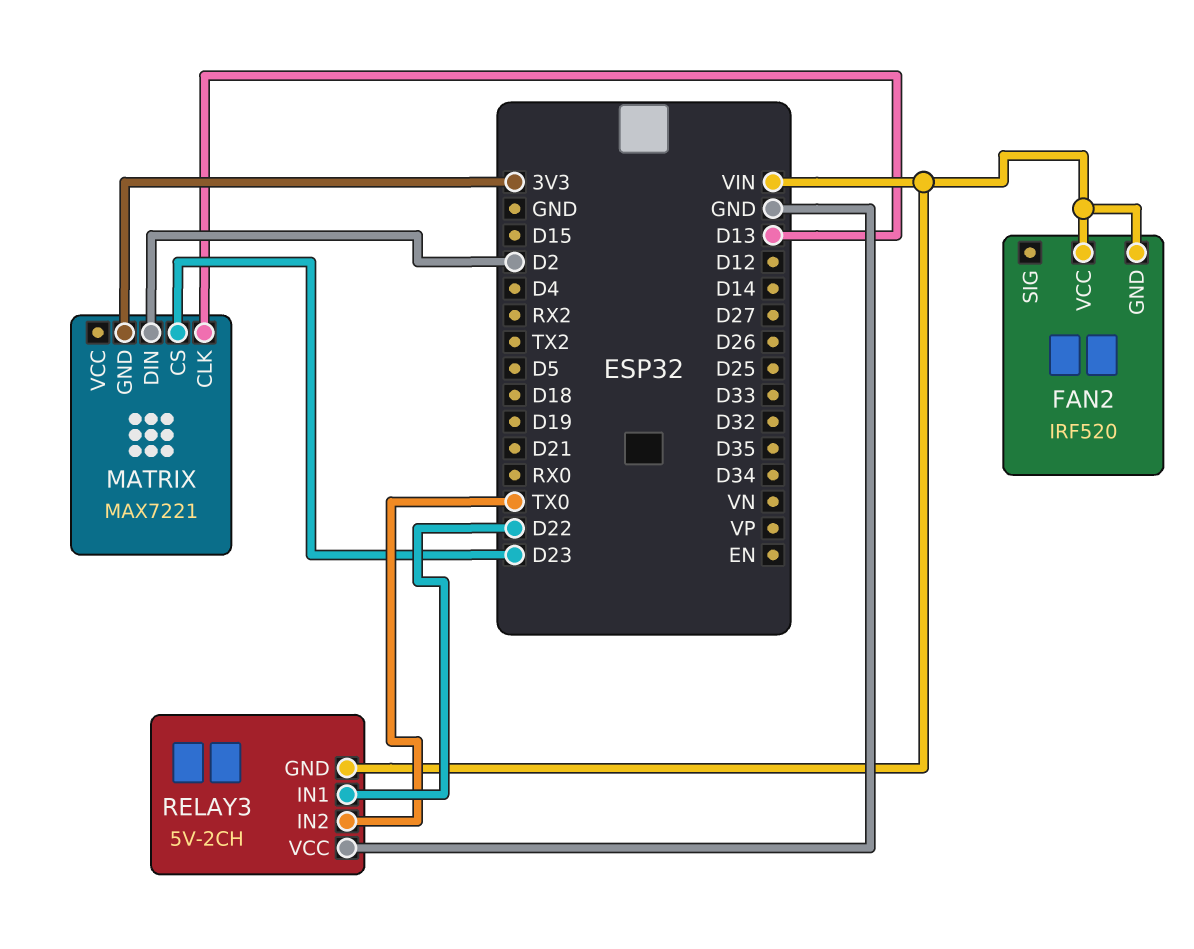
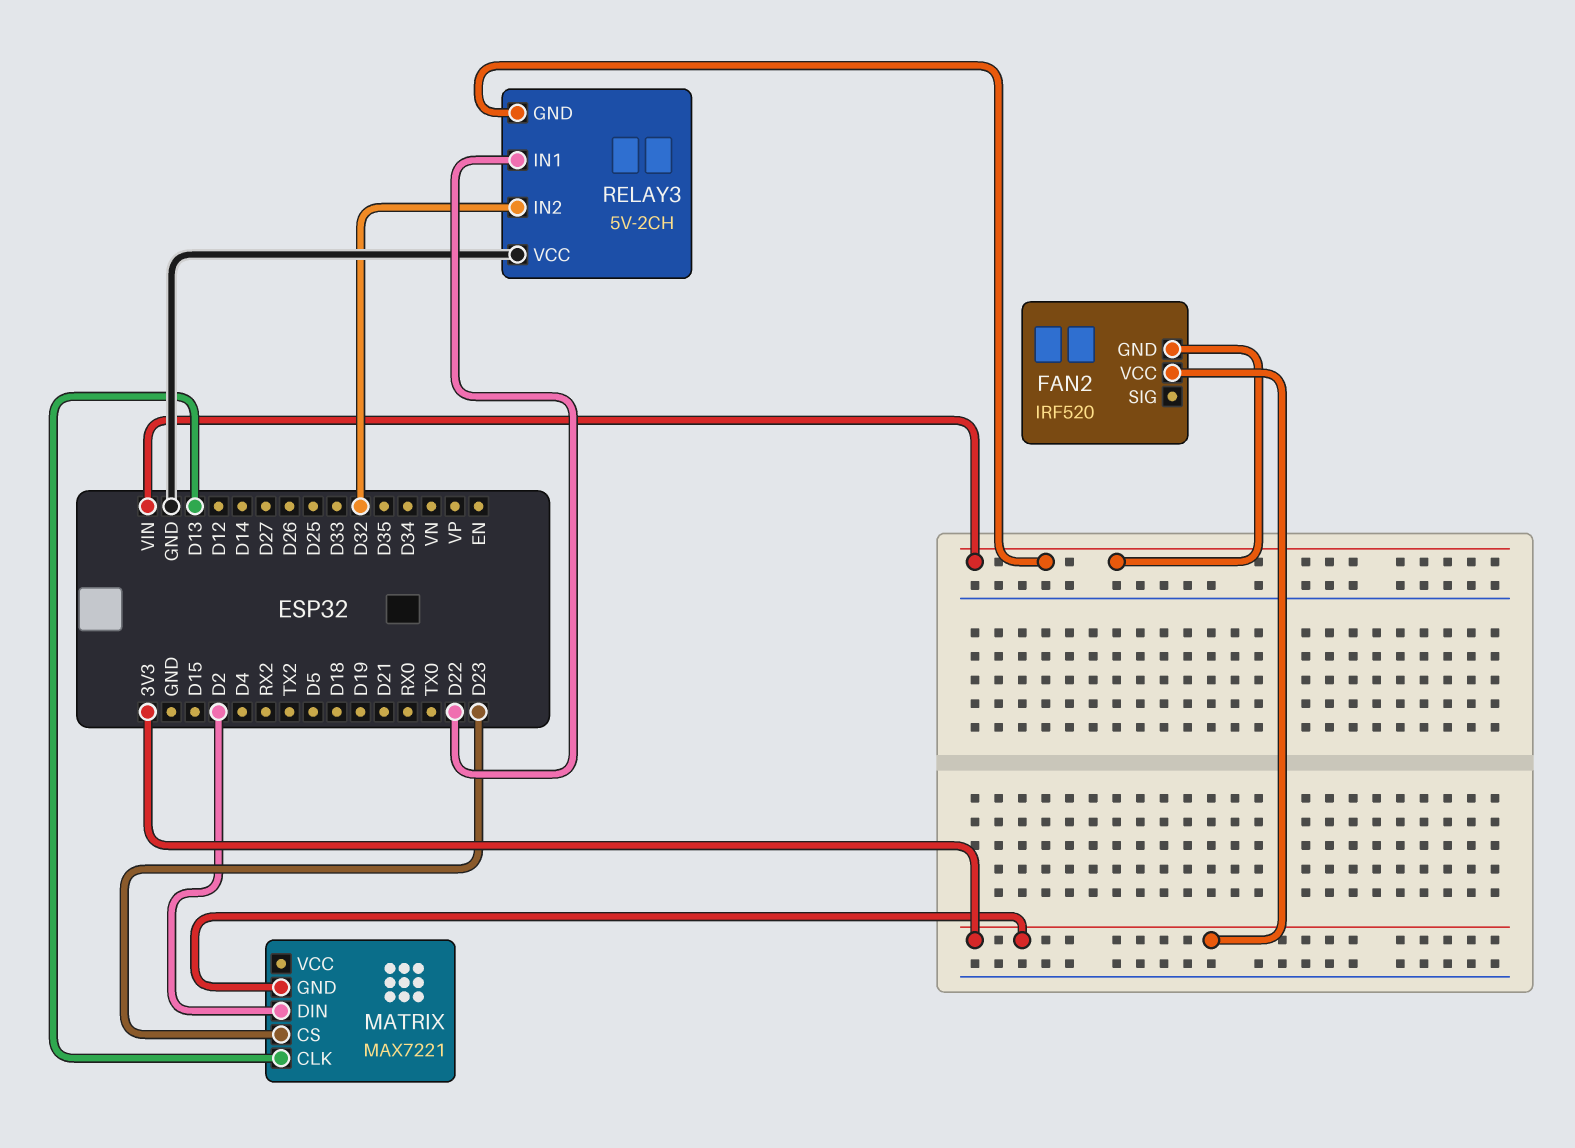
FAN2 pin VCC: VIN -> 3V3
RELAY3 pin IN2: TX0 -> D32

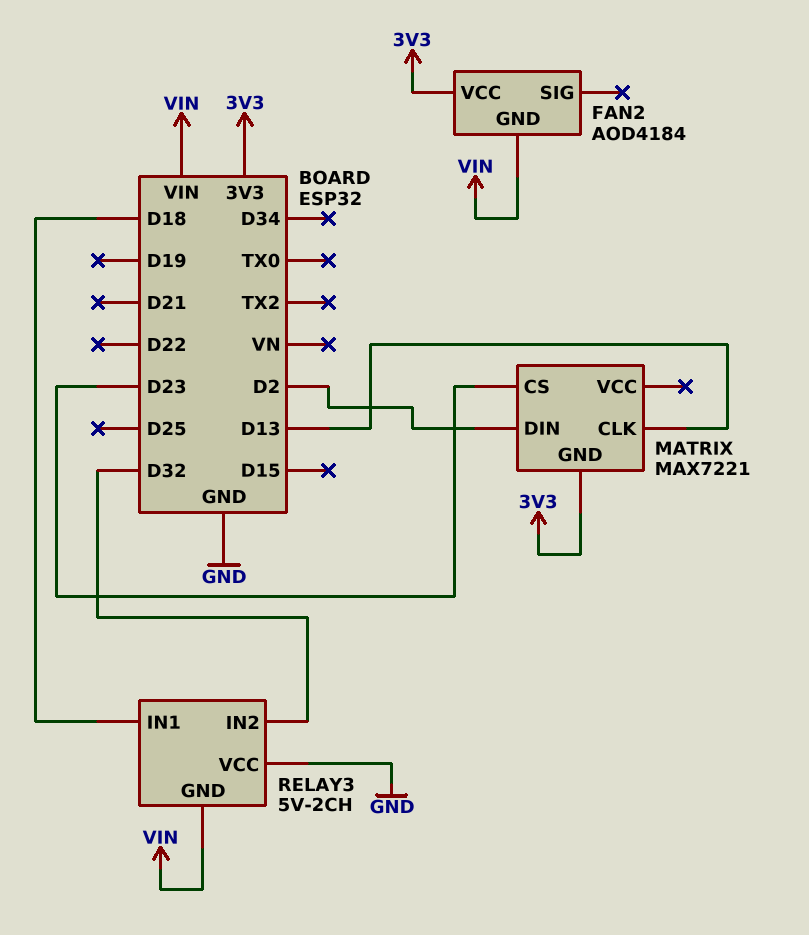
FAN2: IRF520 -> AOD4184
RELAY3 pin IN1: D22 -> D18

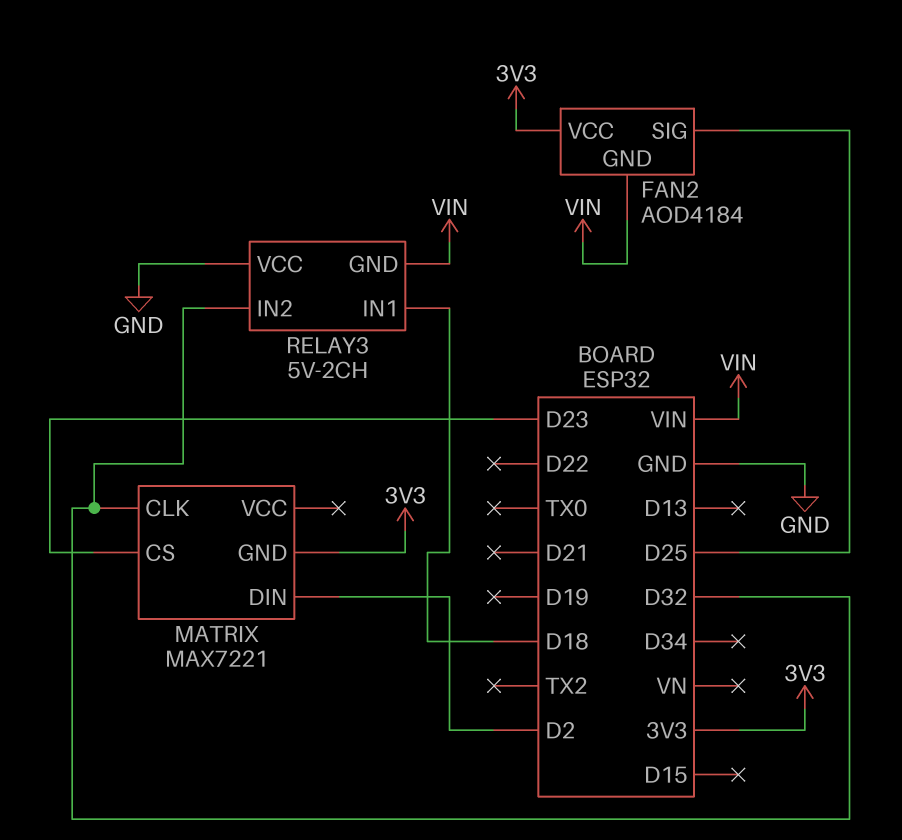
FAN2 pin SIG: none -> D25
MATRIX pin CLK: D13 -> D32

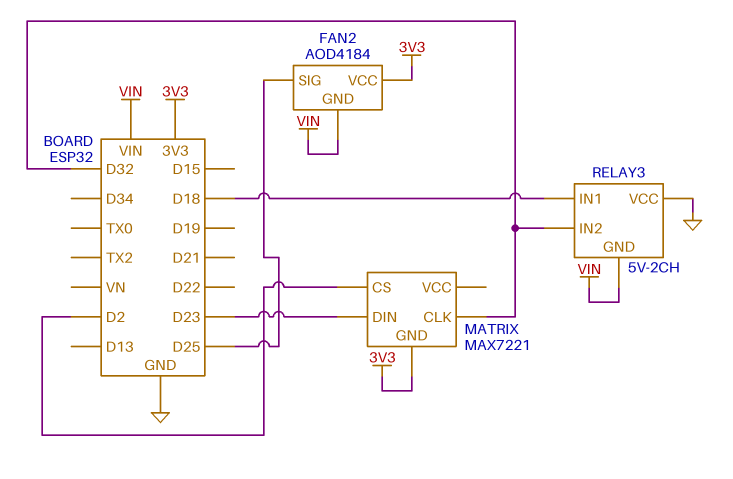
MATRIX pin CS: D23 -> D2
MATRIX pin DIN: D2 -> D23

